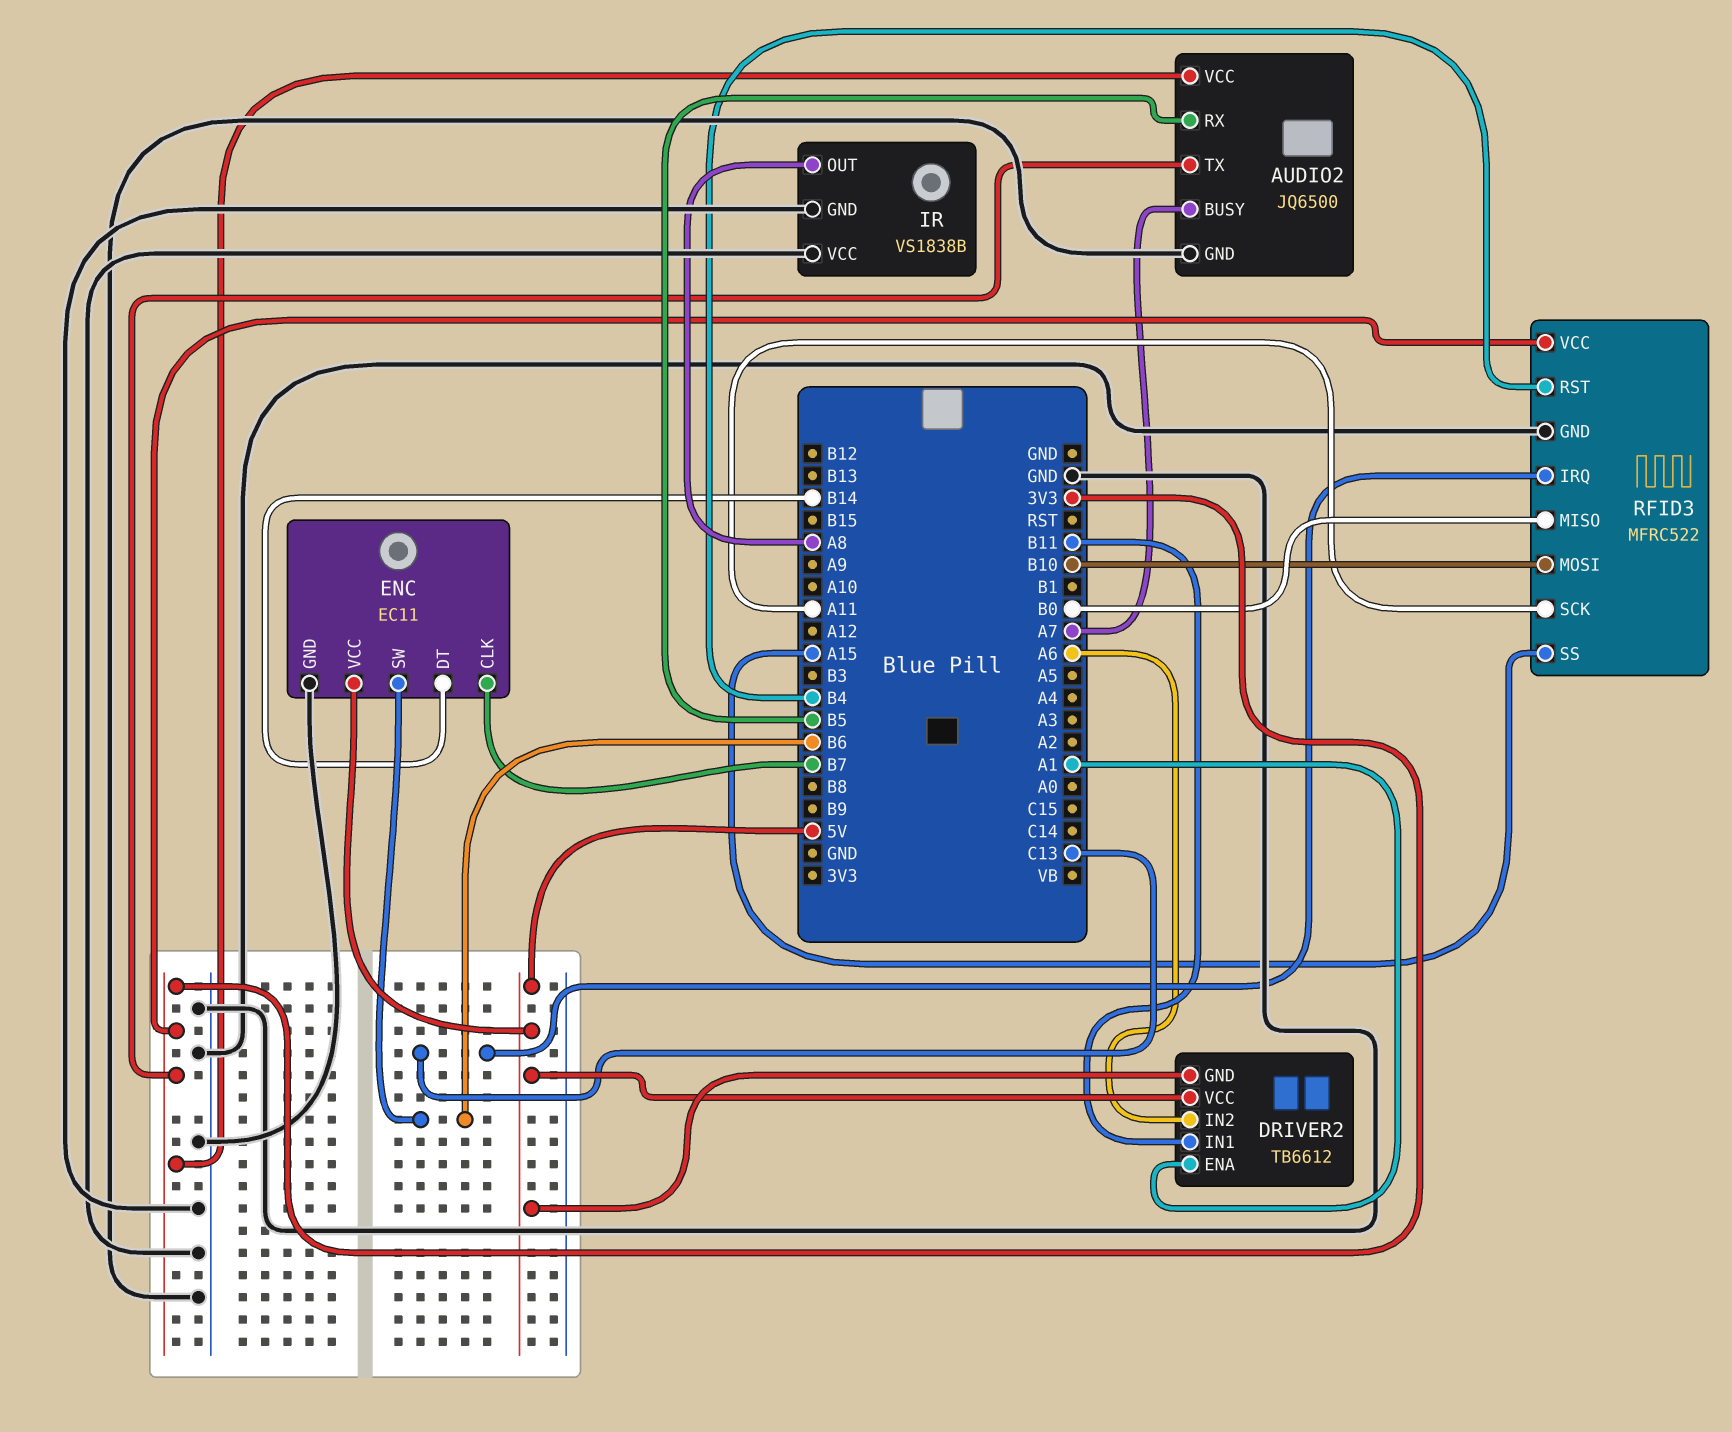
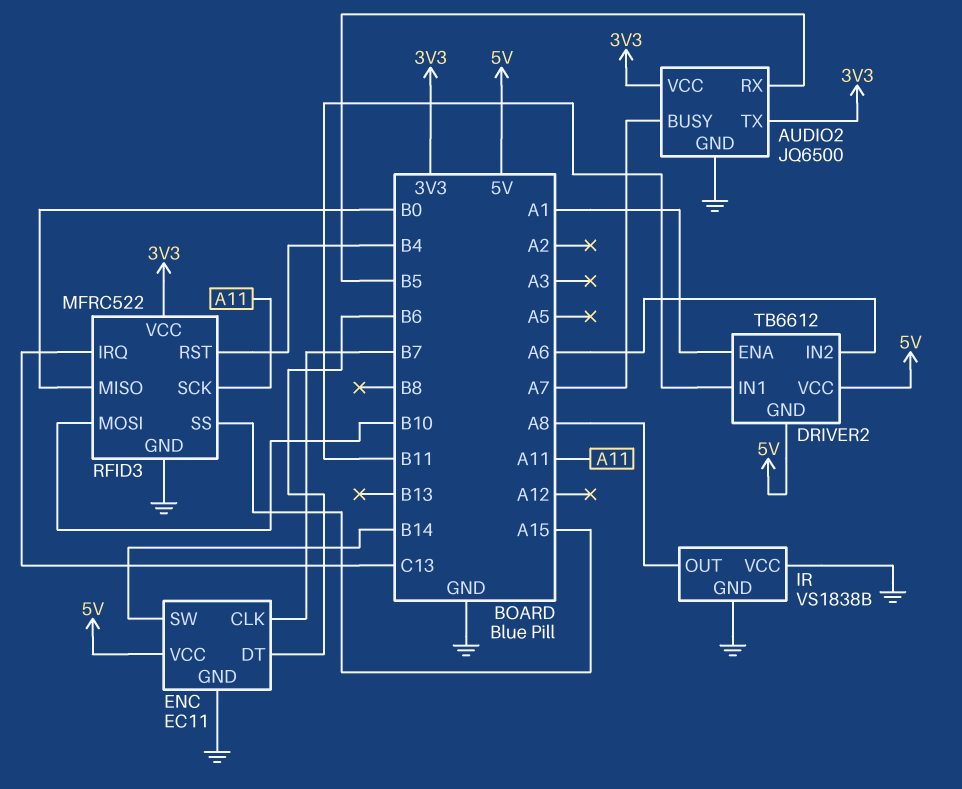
ENC pin DT: B14 -> B6
ENC pin SW: B6 -> B14

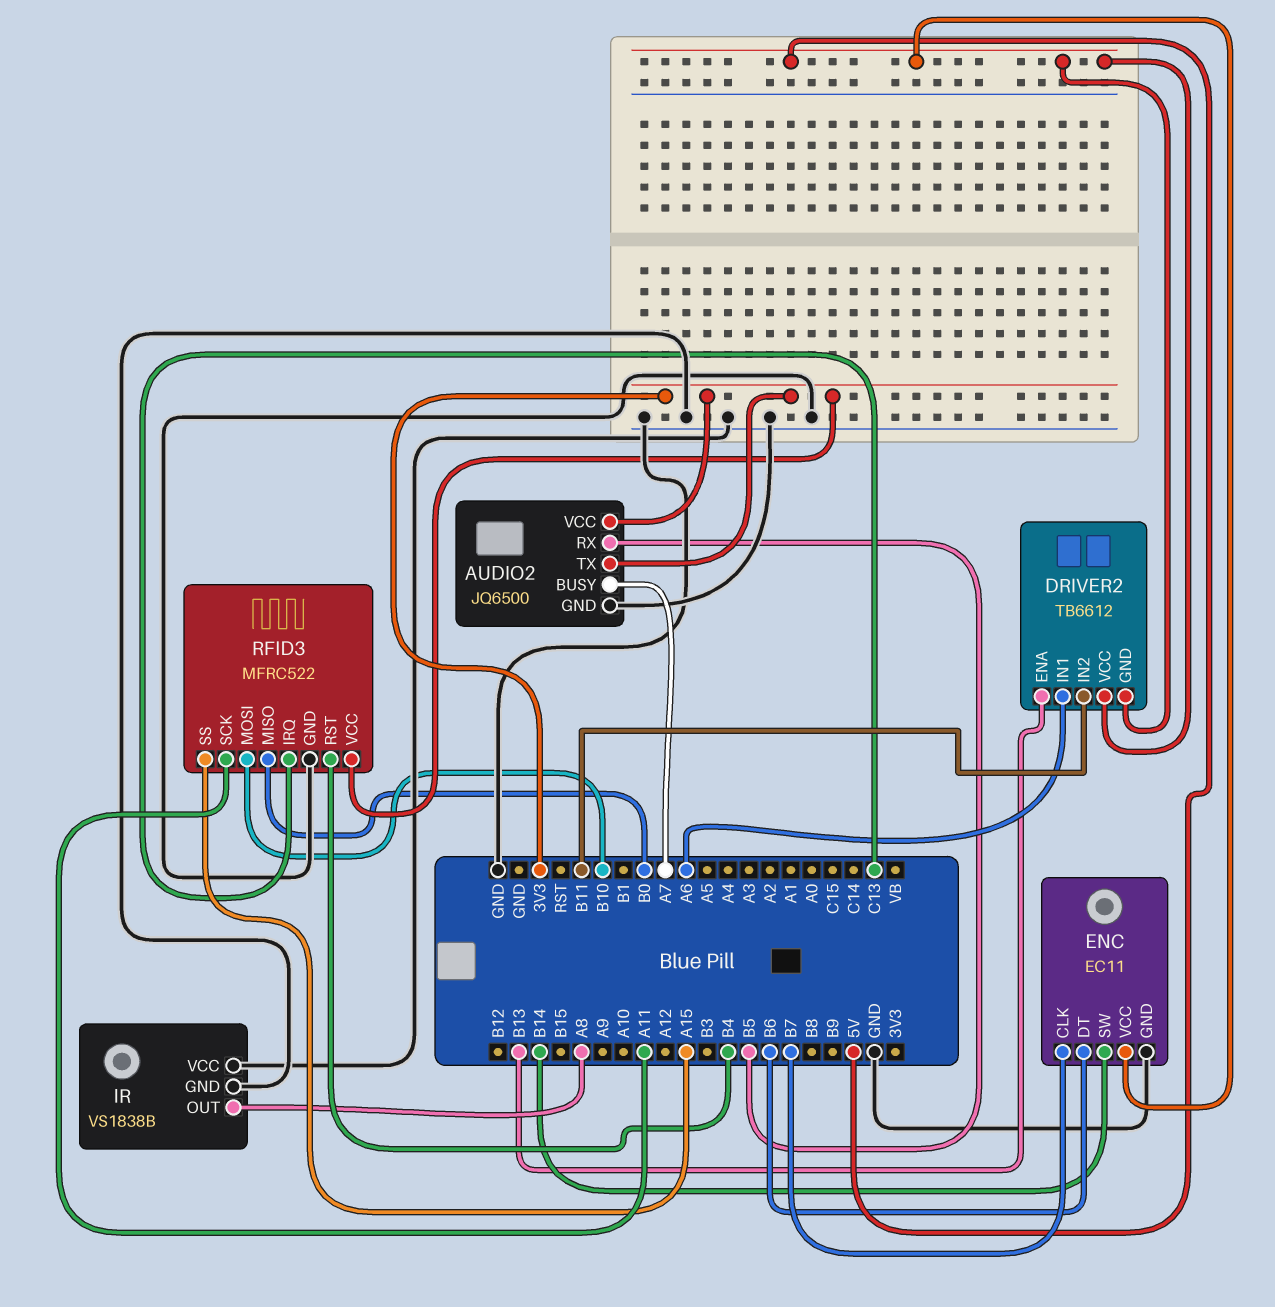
DRIVER2 pin ENA: A1 -> B13
DRIVER2 pin IN1: B11 -> A6
DRIVER2 pin IN2: A6 -> B11

